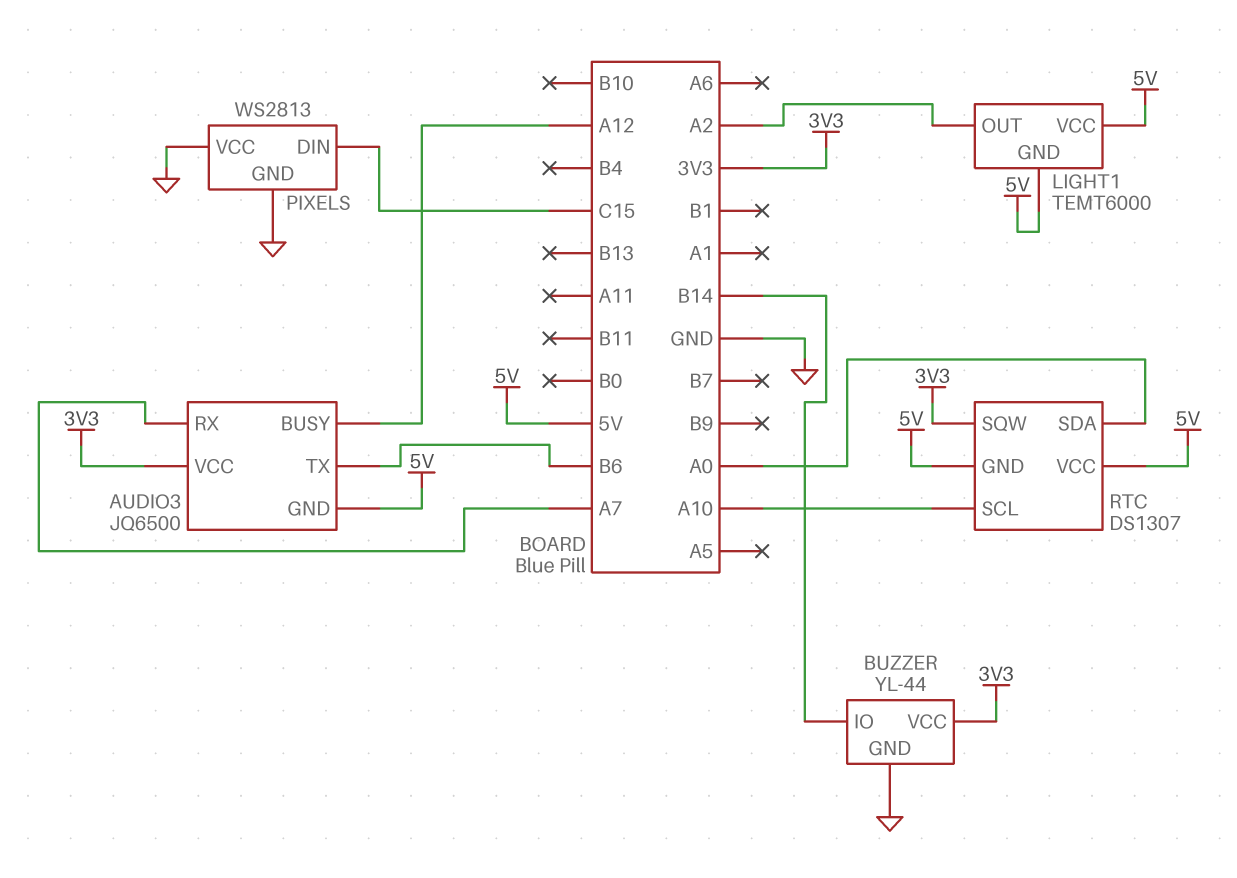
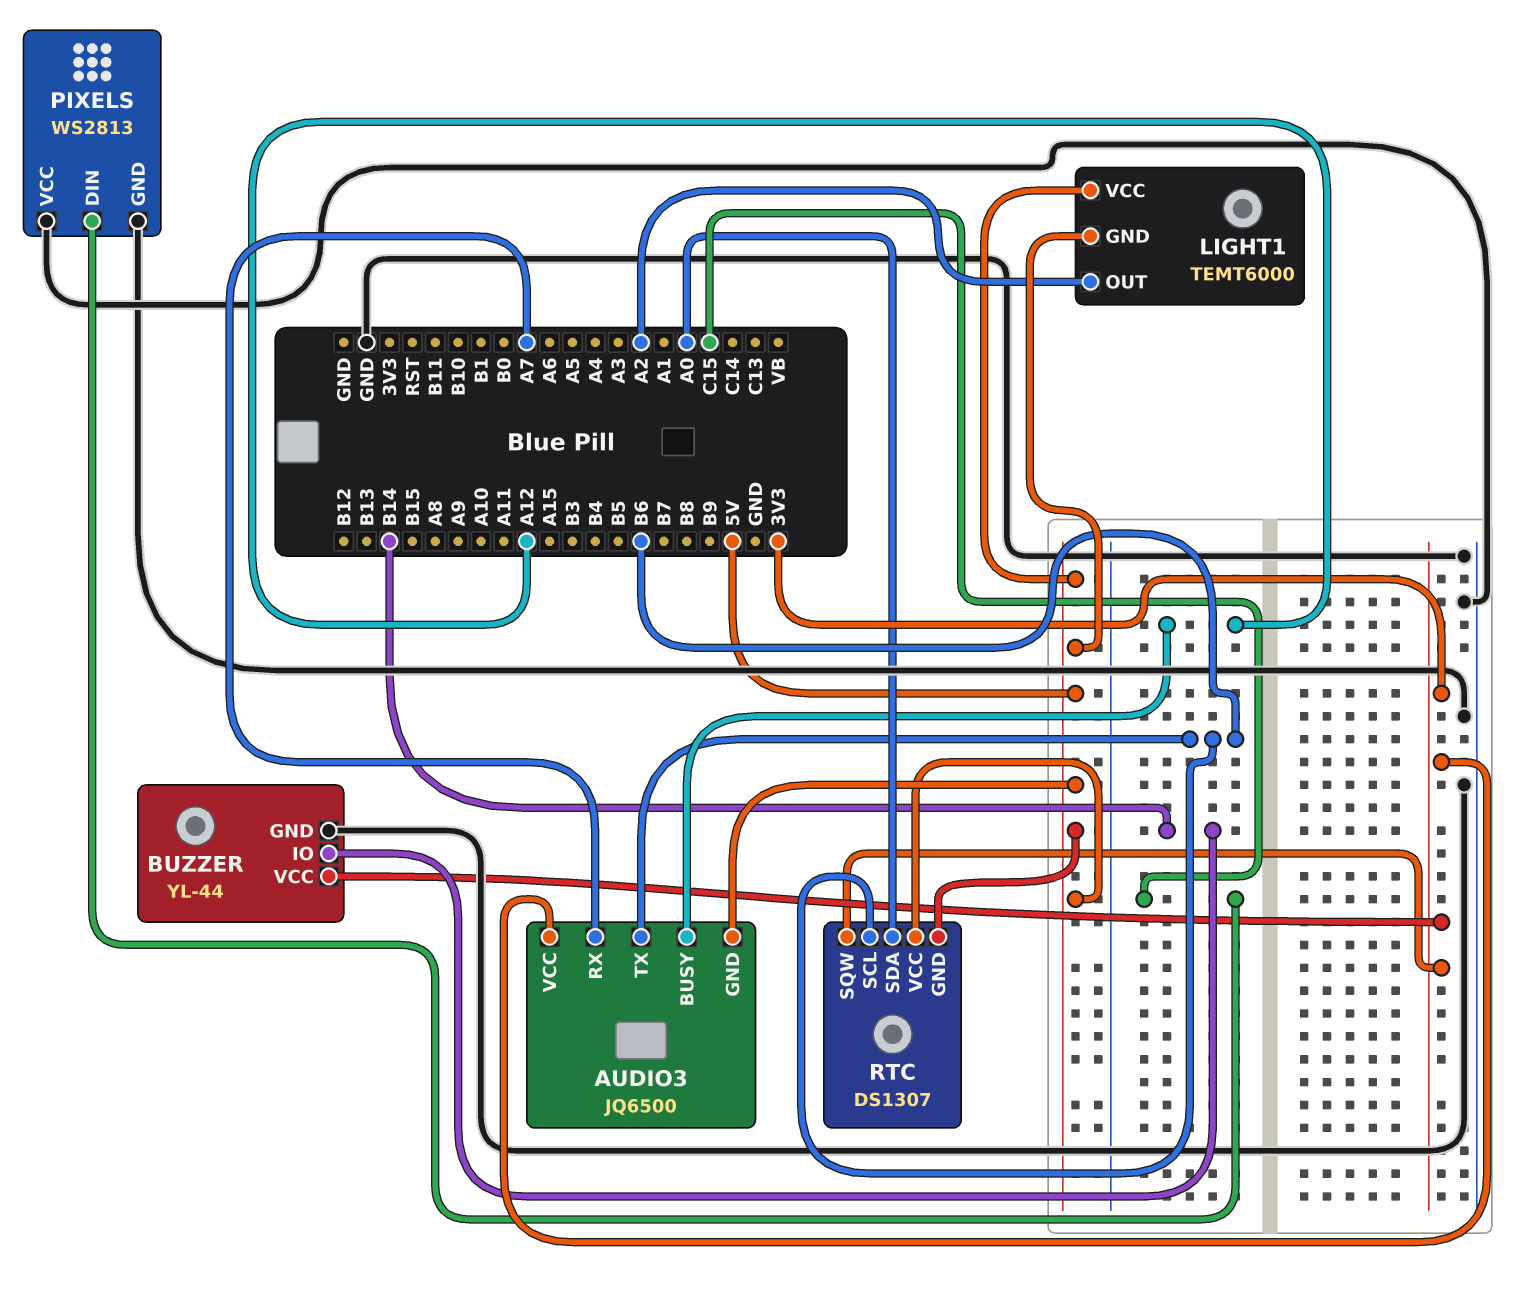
RTC pin SCL: A10 -> B6

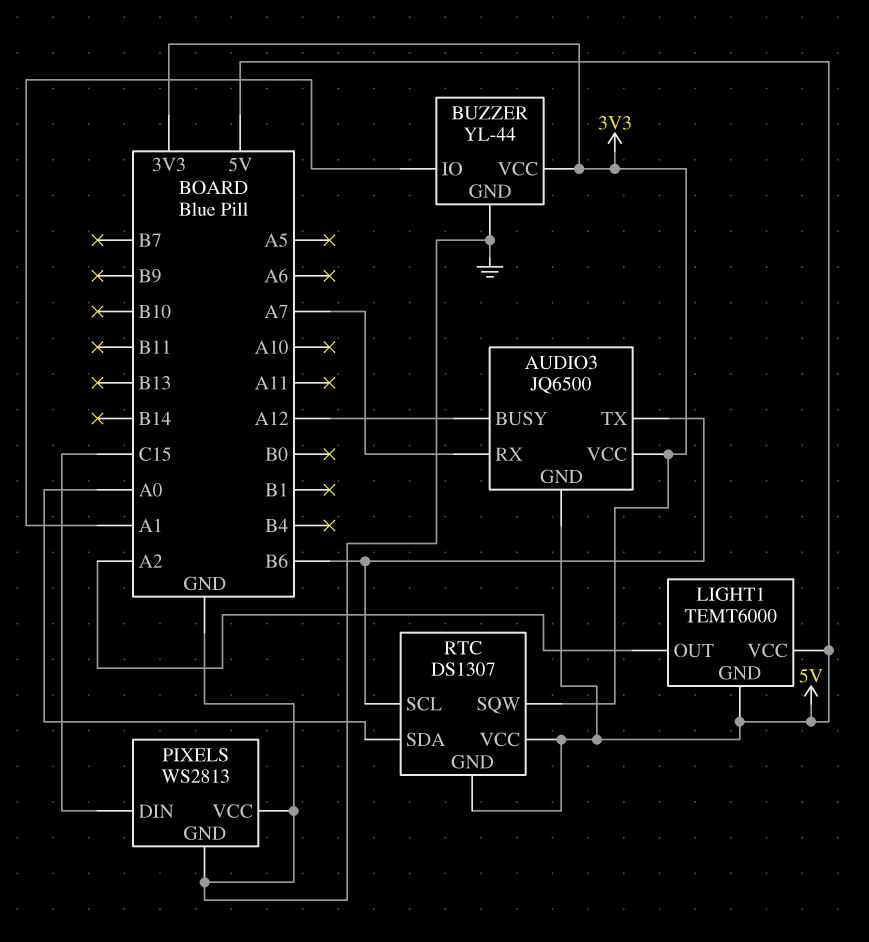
BUZZER pin IO: B14 -> A1

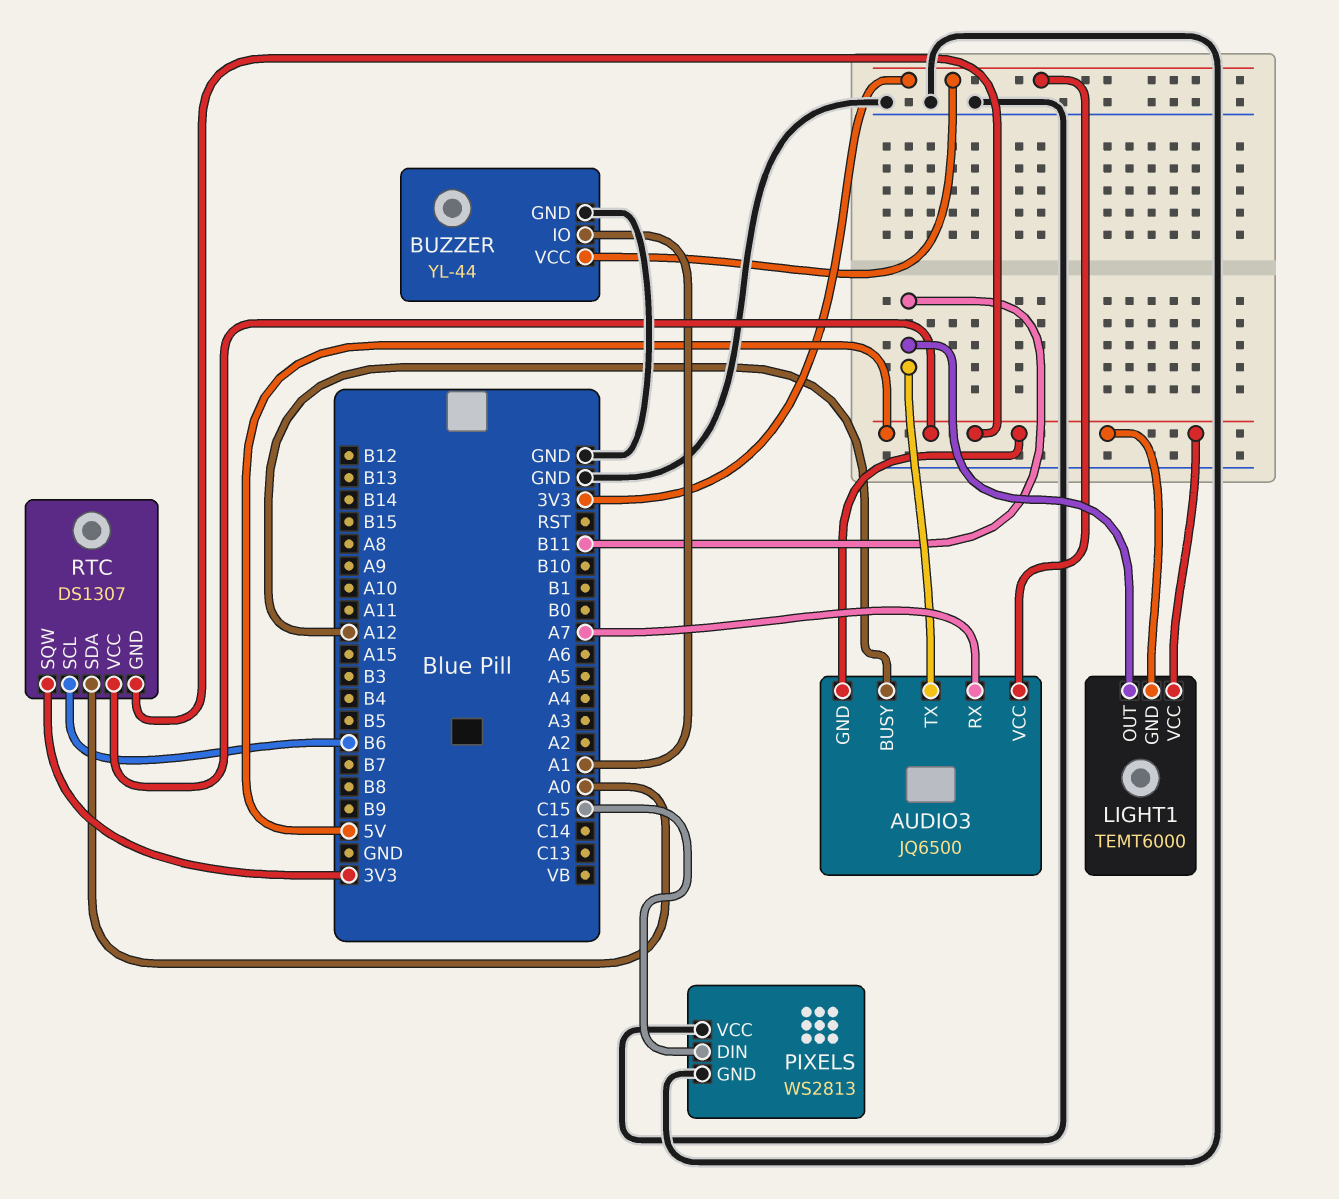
AUDIO3 pin TX: B6 -> B11
LIGHT1 pin OUT: A2 -> B11

